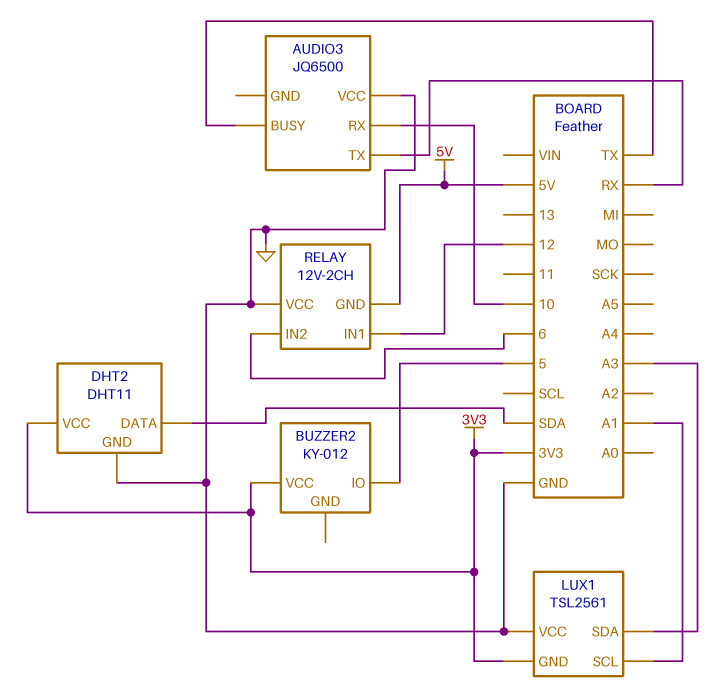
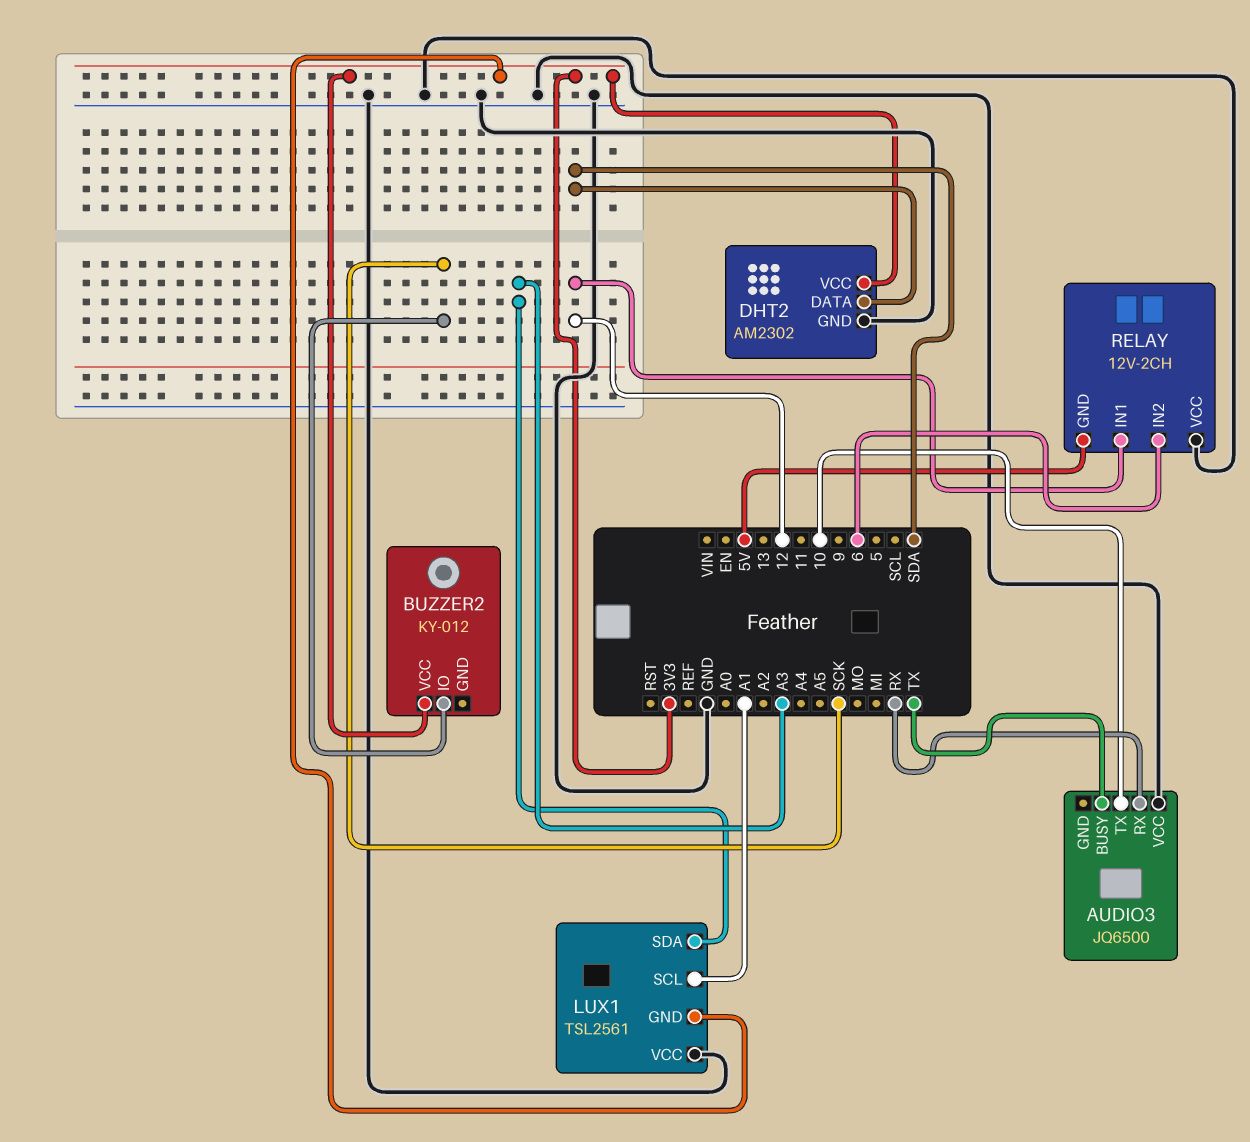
AUDIO3 pin RX: 10 -> RX
AUDIO3 pin TX: RX -> 10
BUZZER2 pin IO: 5 -> SCK
DHT2: DHT11 -> AM2302

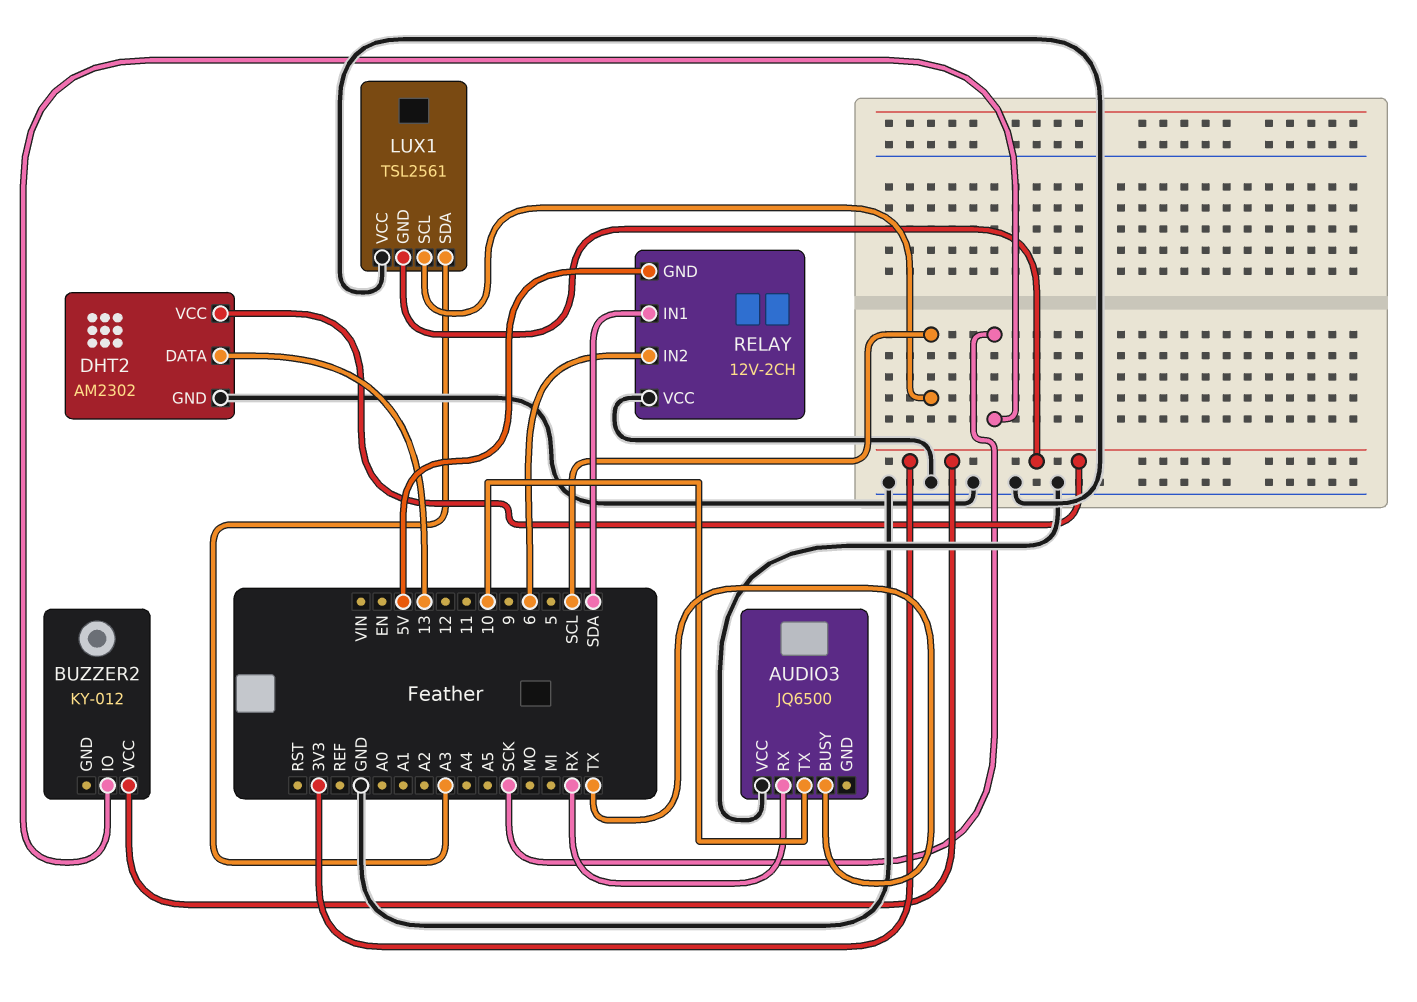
DHT2 pin DATA: SDA -> 13
LUX1 pin SCL: A1 -> SCL
RELAY pin IN1: 12 -> SDA

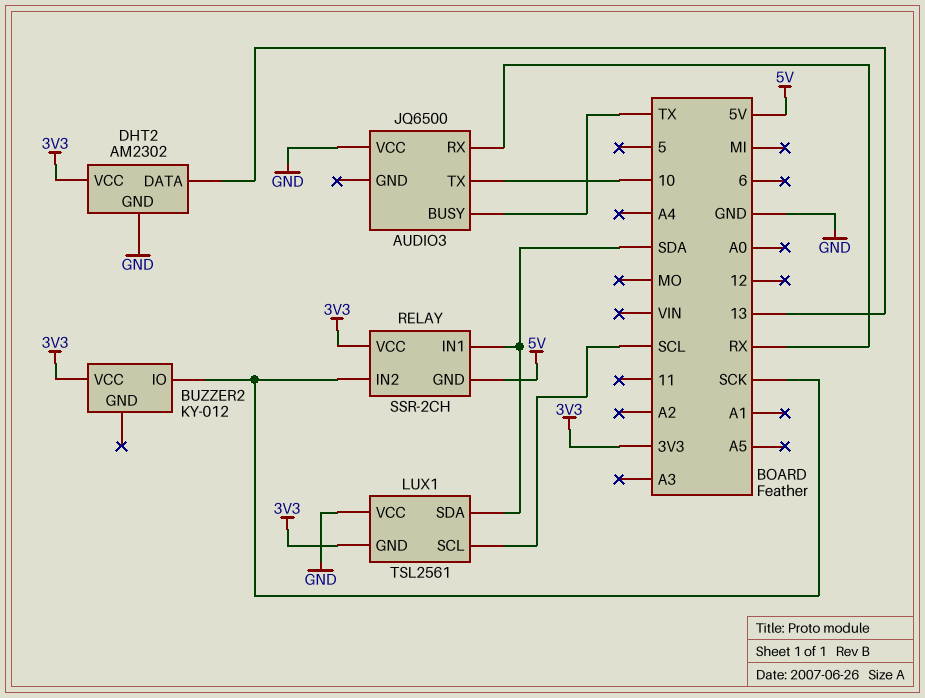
LUX1 pin SDA: A3 -> SDA
RELAY: 12V-2CH -> SSR-2CH
RELAY pin IN2: 6 -> SCK
RELAY pin VCC: GND -> 3V3

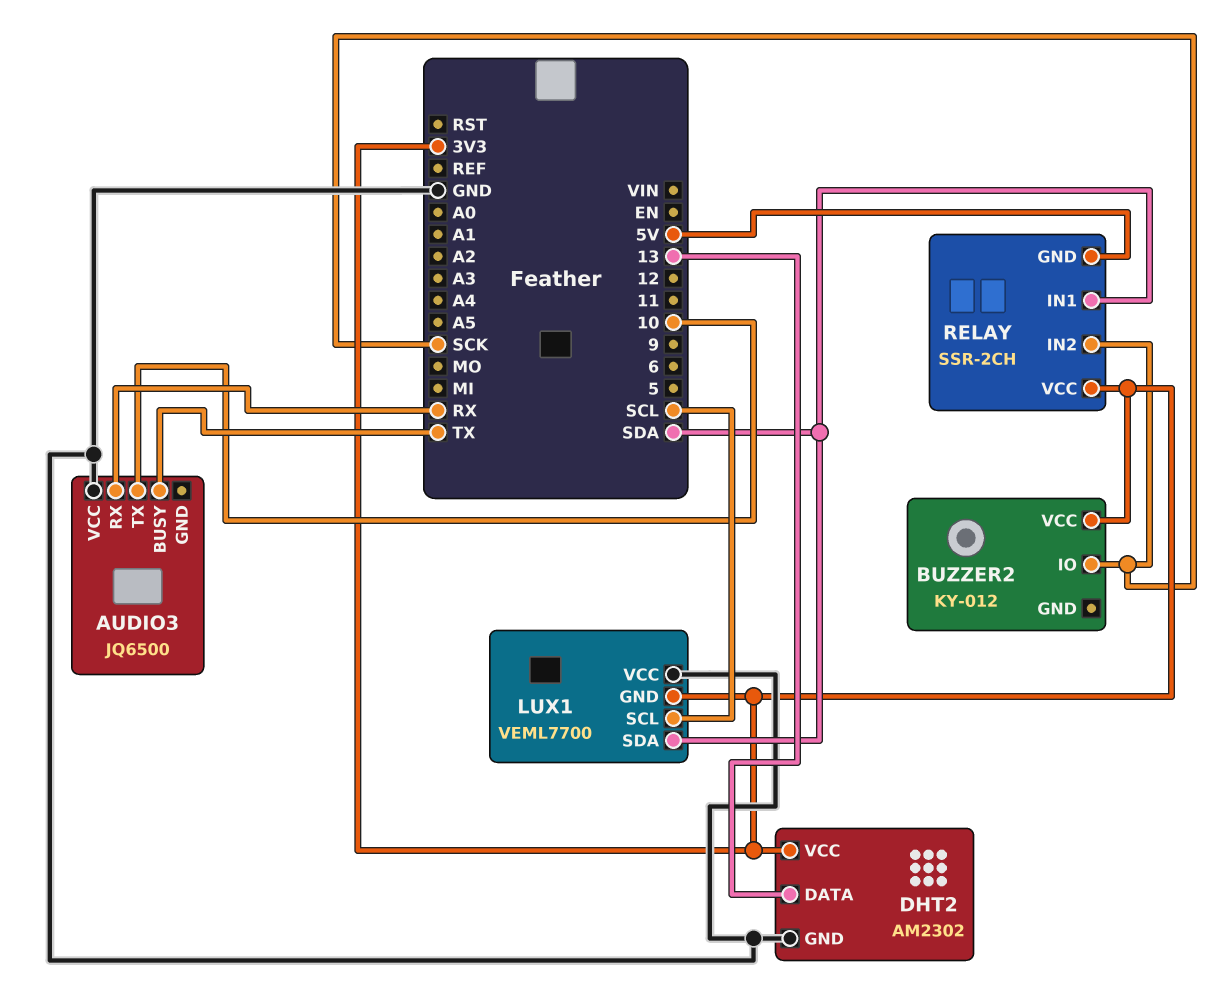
LUX1: TSL2561 -> VEML7700

